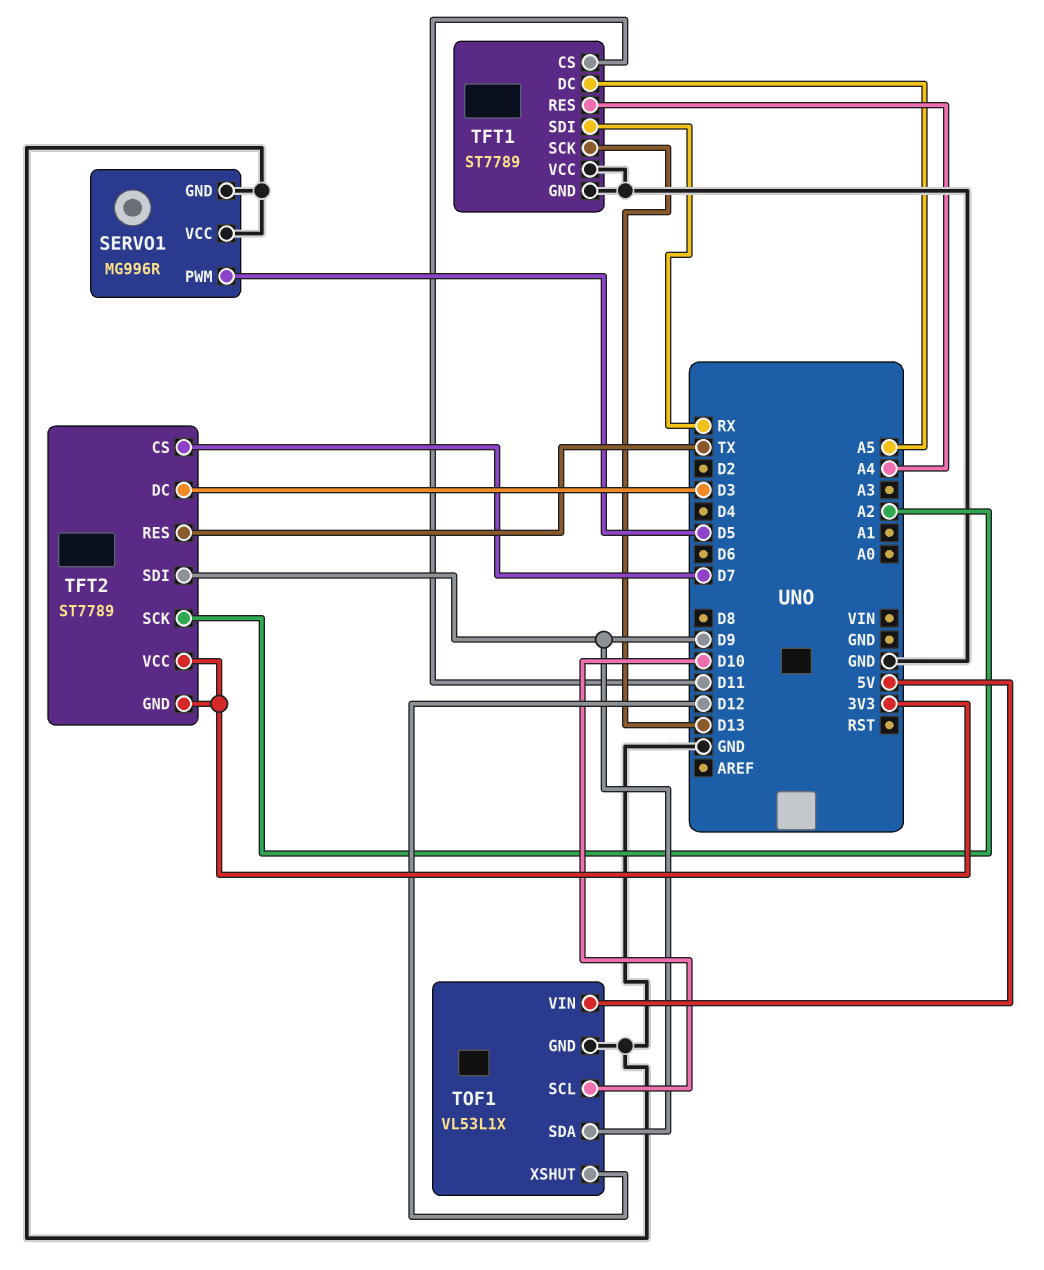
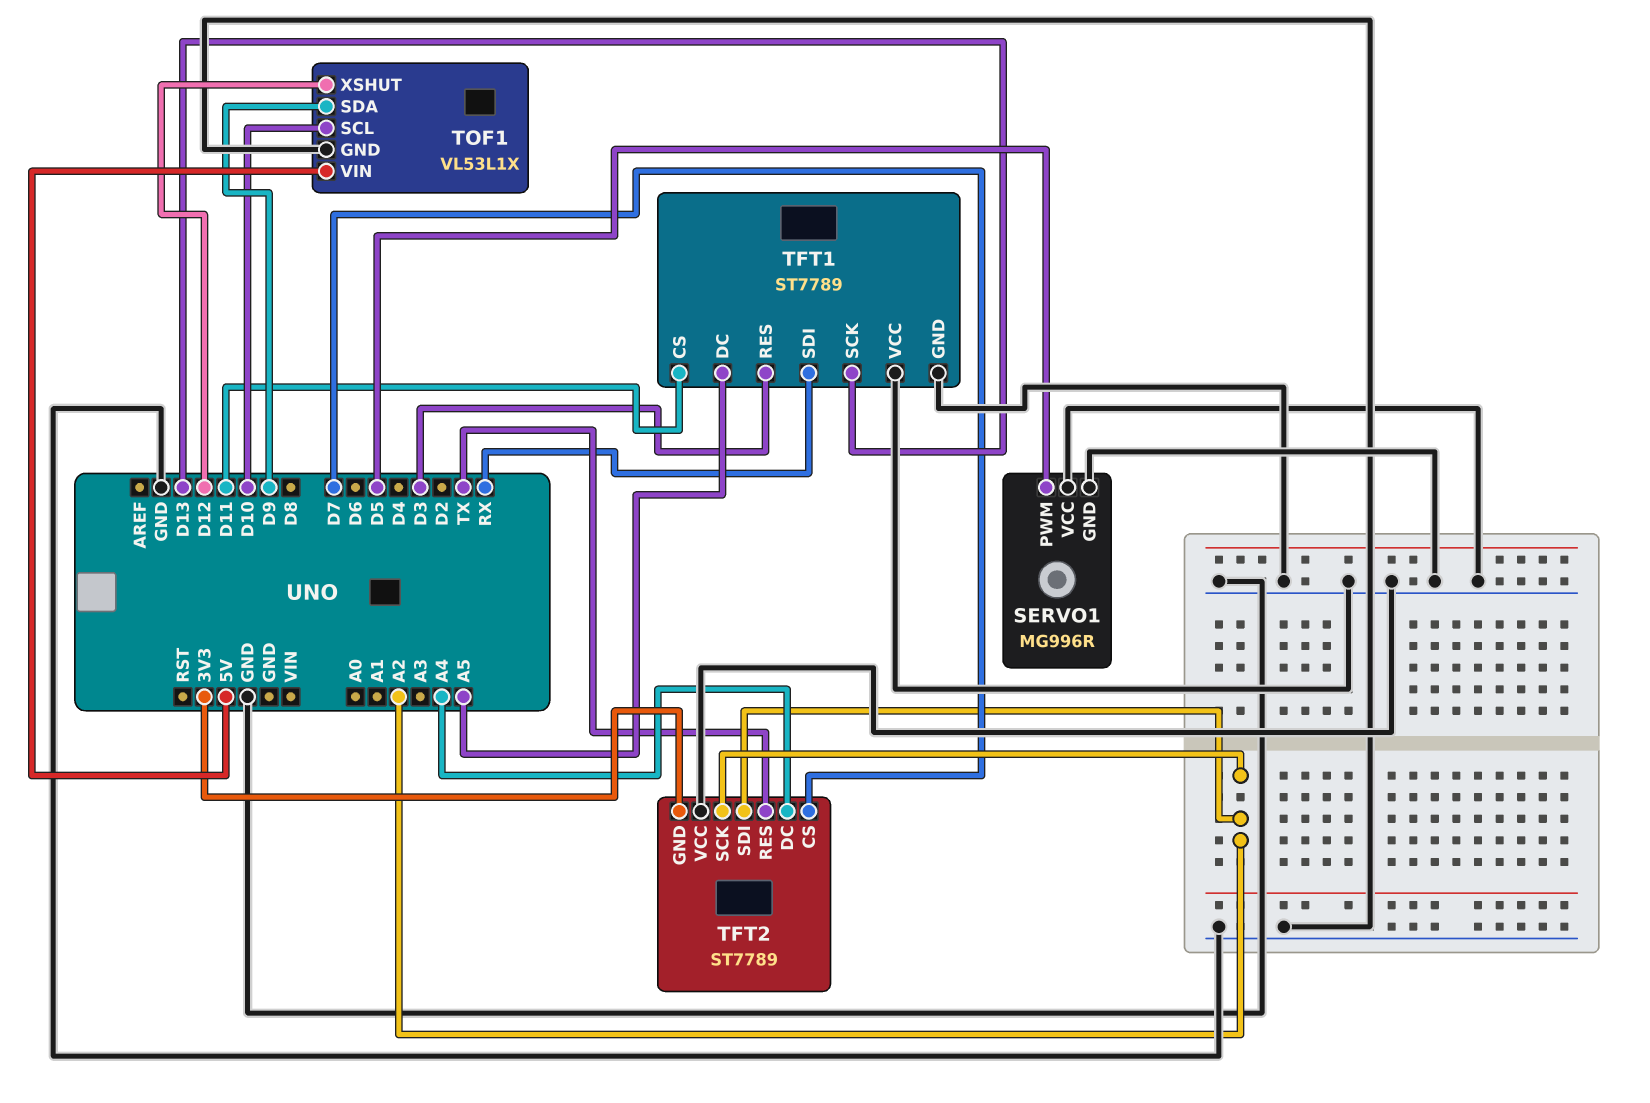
TFT1 pin RES: A4 -> D3
TFT2 pin DC: D3 -> A4
TFT2 pin SDI: D9 -> A2
TFT2 pin VCC: 3V3 -> GND

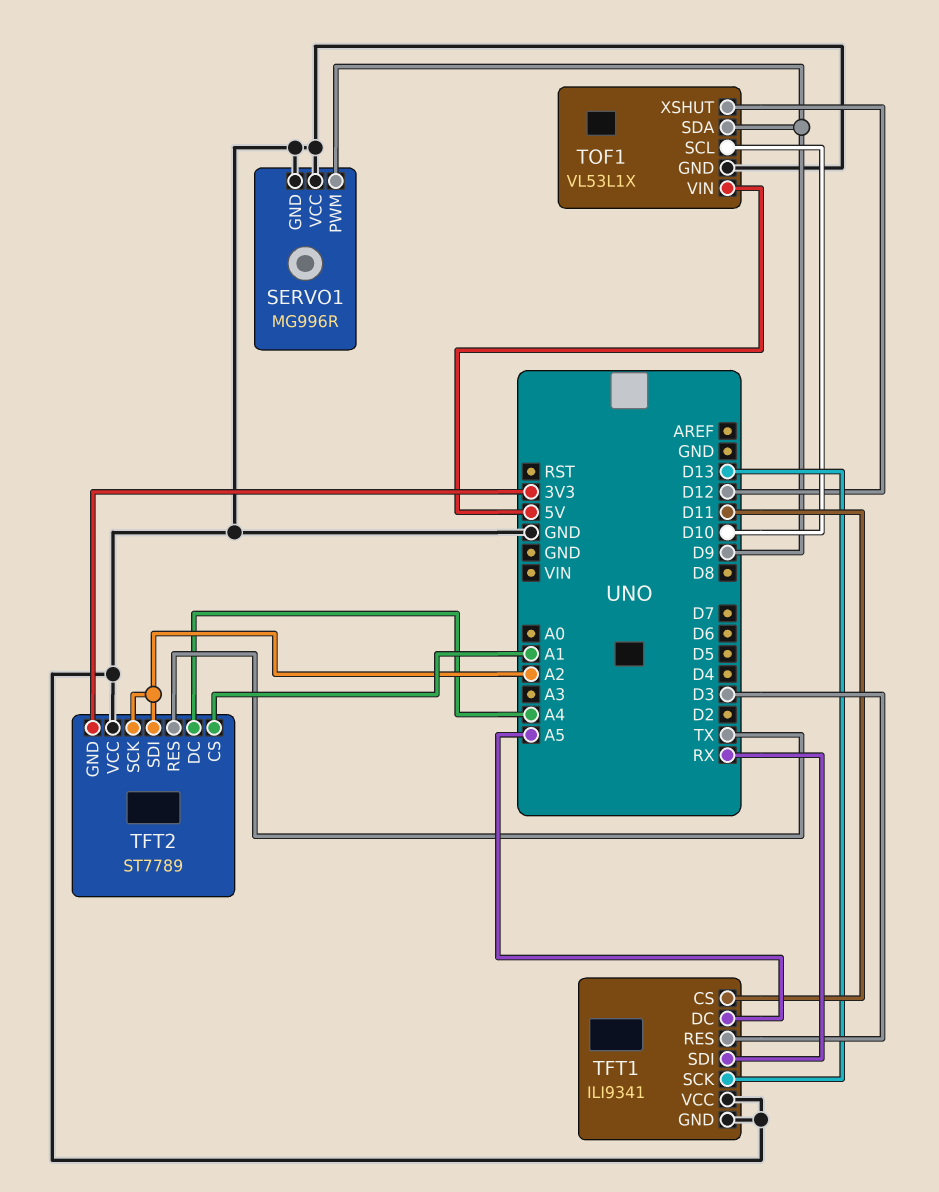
SERVO1 pin PWM: D5 -> D9
TFT1: ST7789 -> ILI9341
TFT2 pin CS: D7 -> A1

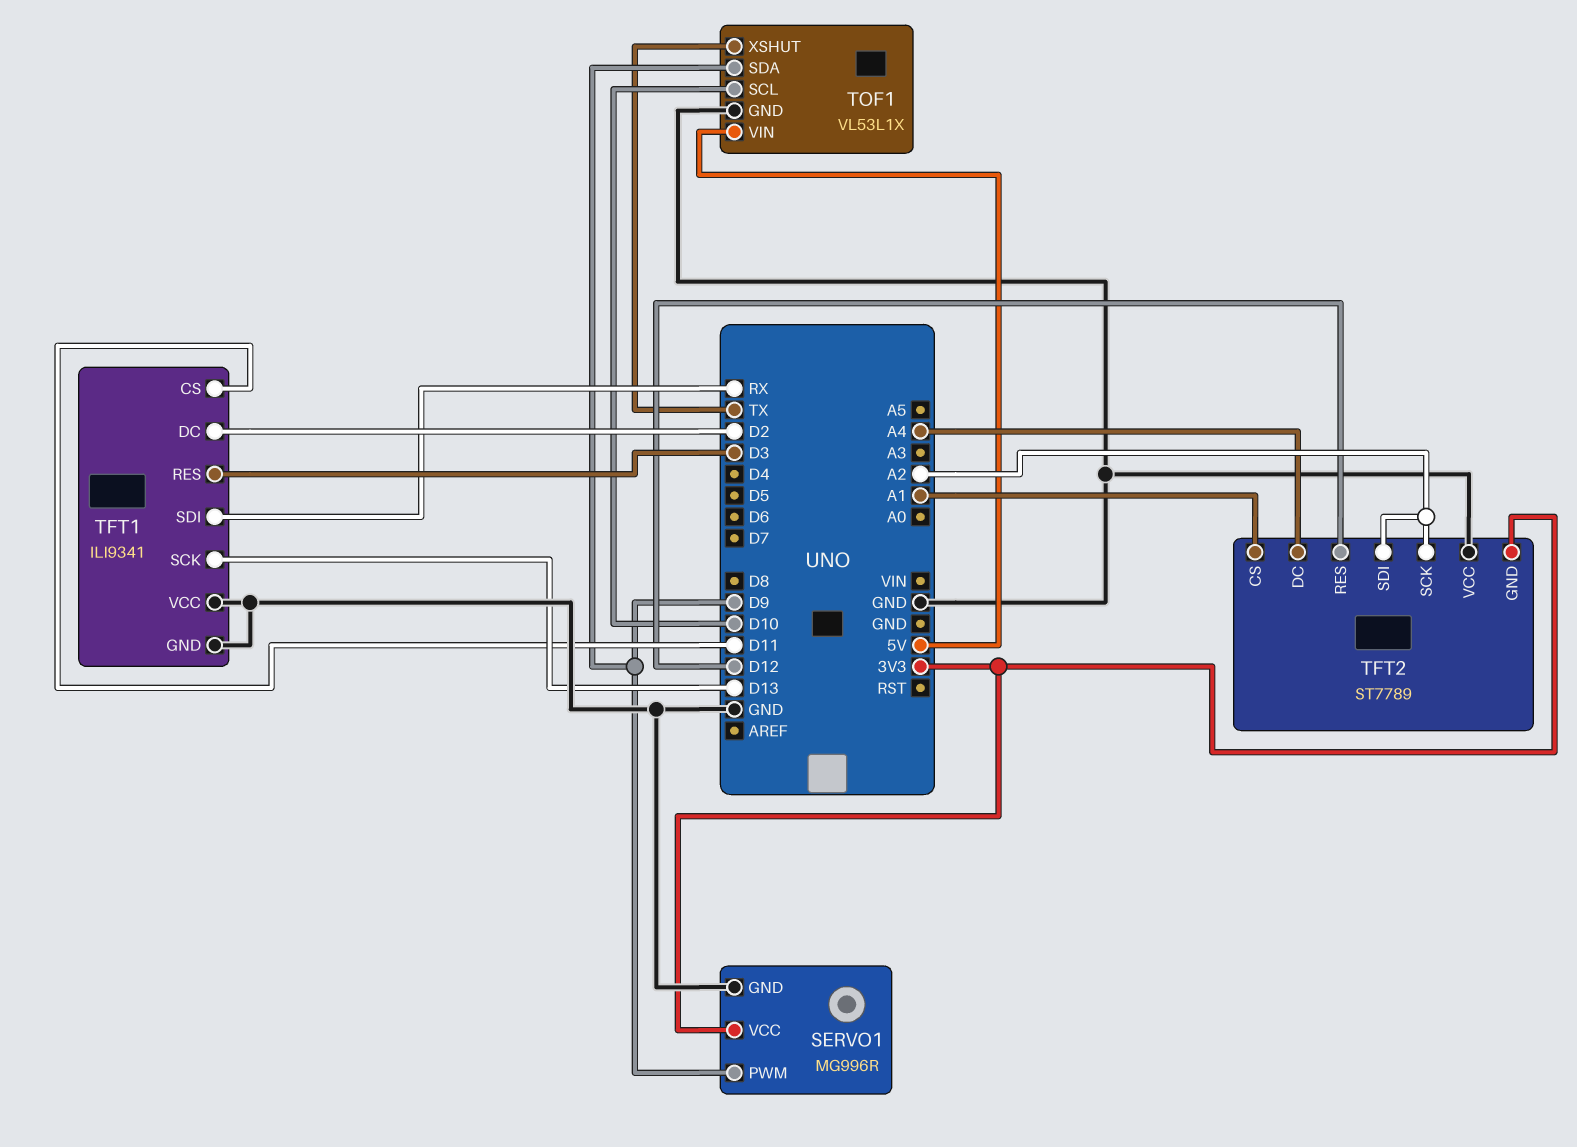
SERVO1 pin VCC: GND -> 3V3
TFT1 pin DC: A5 -> D2
TFT2 pin RES: TX -> D12
TOF1 pin XSHUT: D12 -> TX

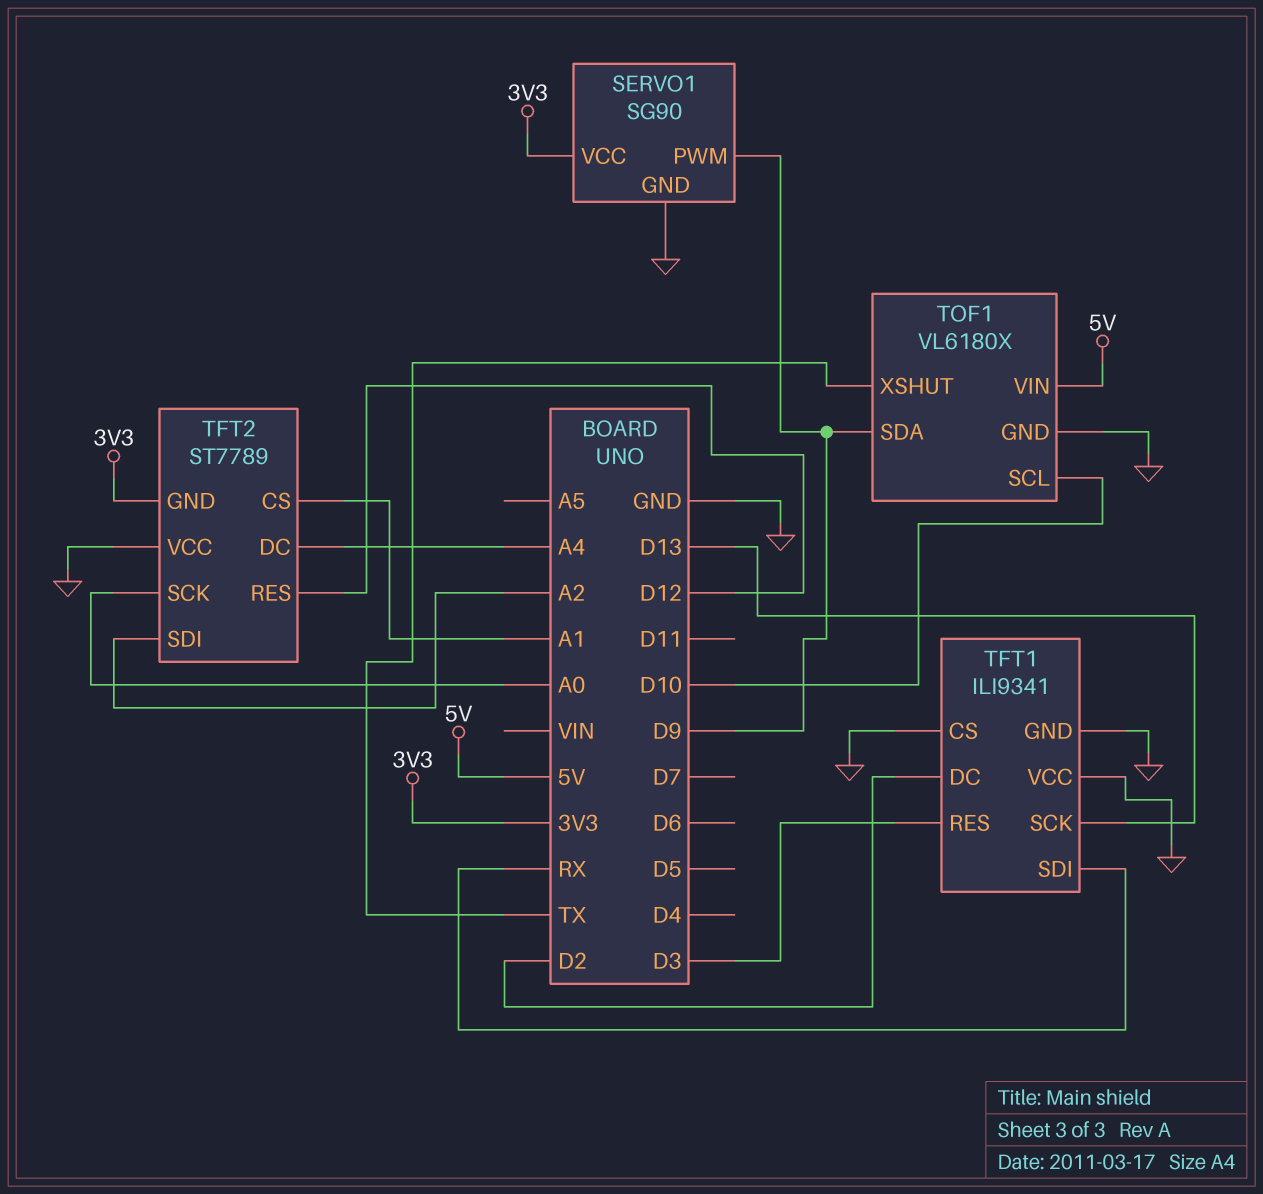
SERVO1: MG996R -> SG90
TFT1 pin CS: D11 -> GND
TFT2 pin SCK: A2 -> A0
TOF1: VL53L1X -> VL6180X

